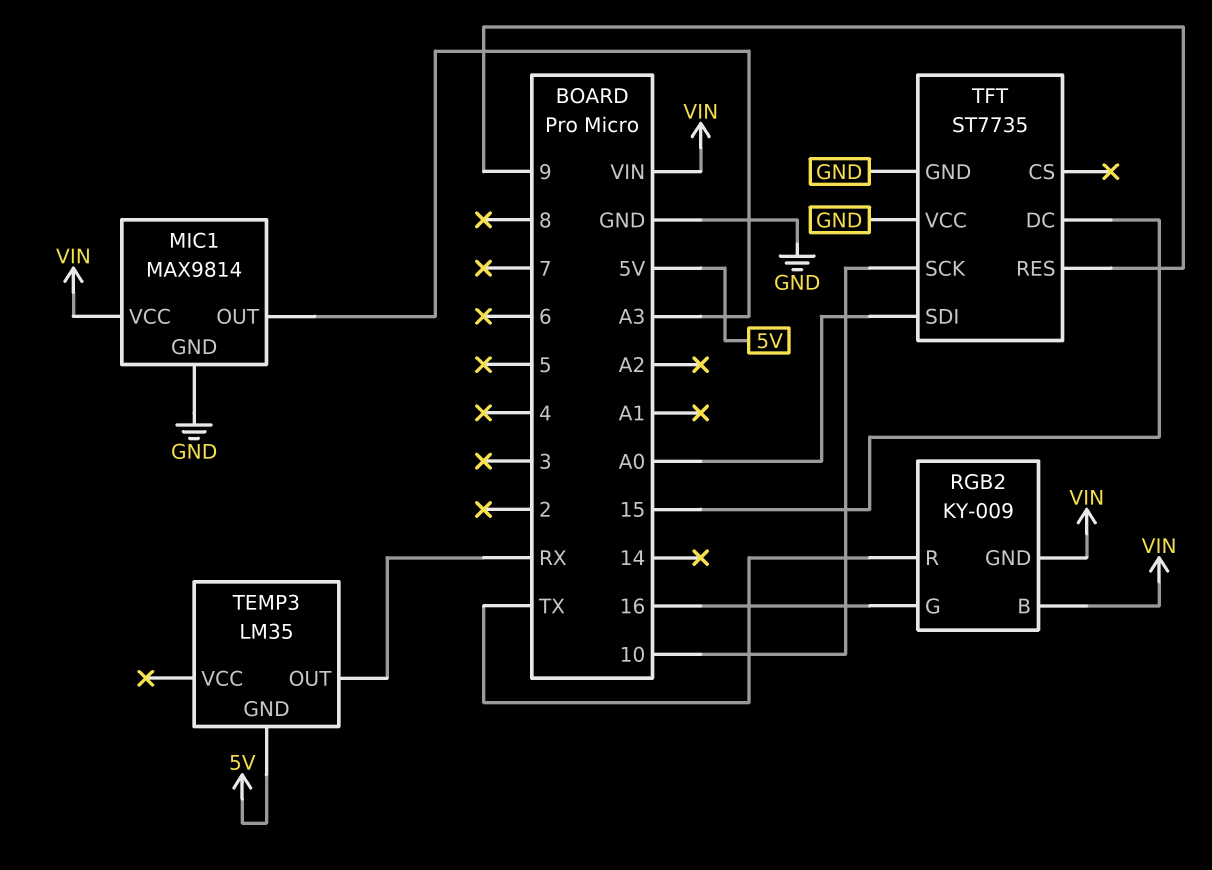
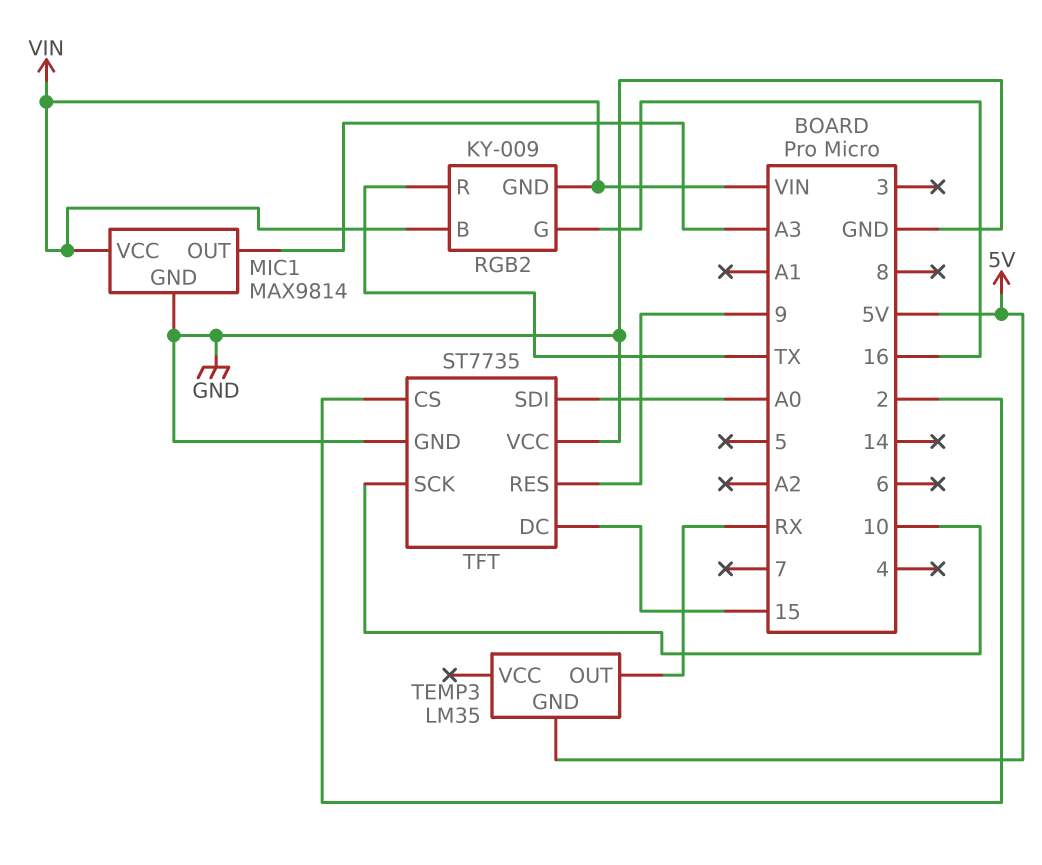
TFT pin CS: none -> 2

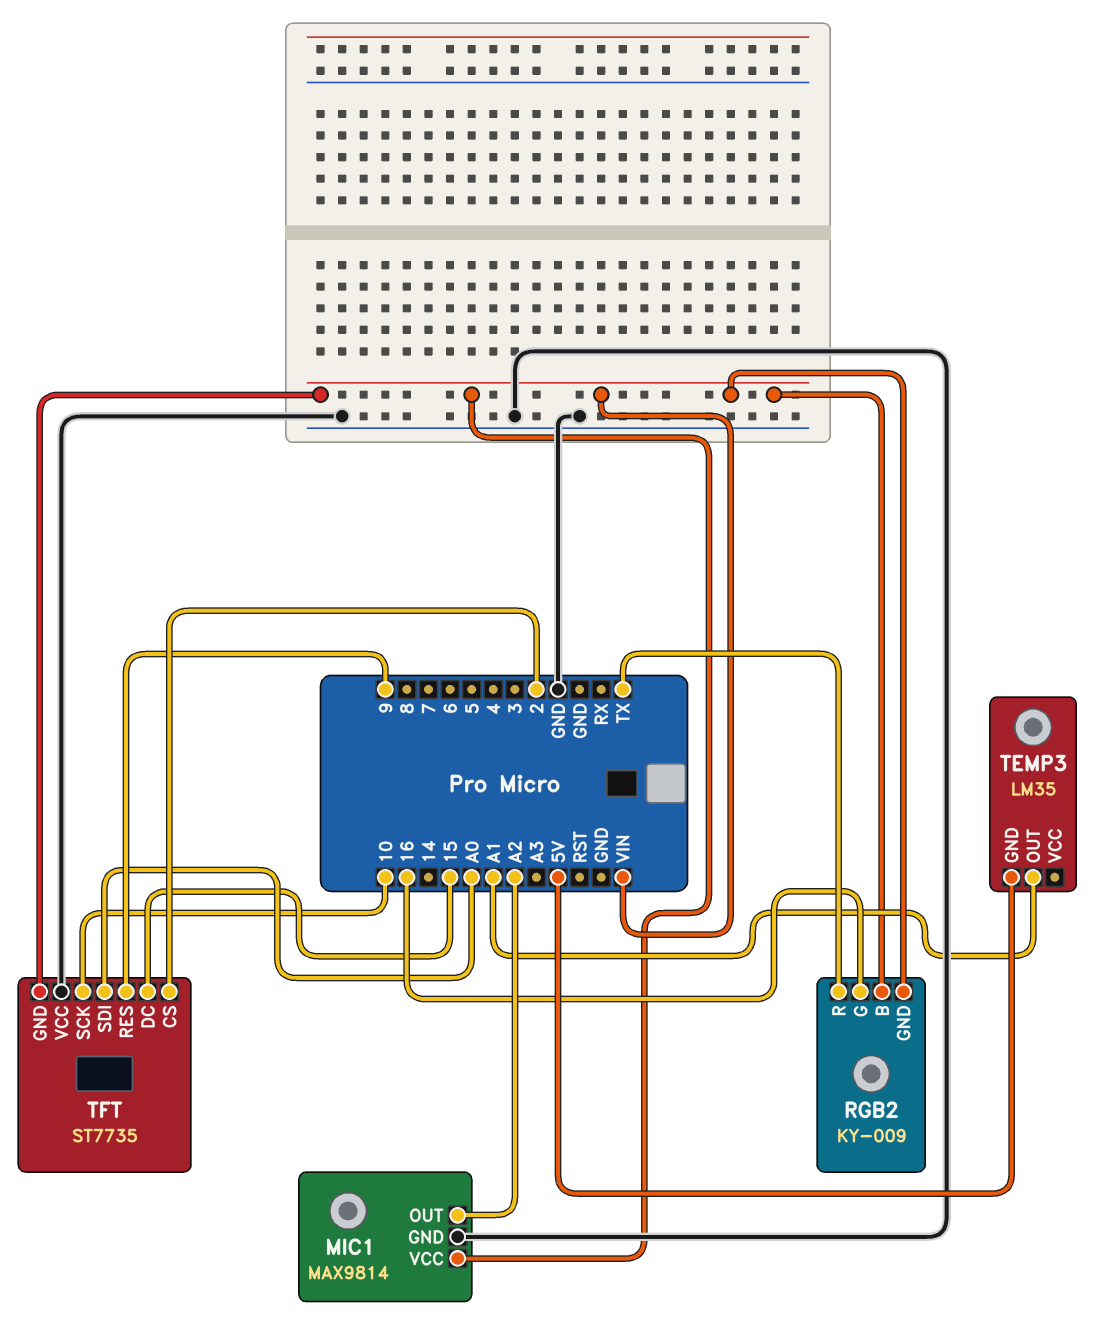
MIC1 pin OUT: A3 -> A2
TEMP3 pin OUT: RX -> A1
TFT pin GND: GND -> VIN

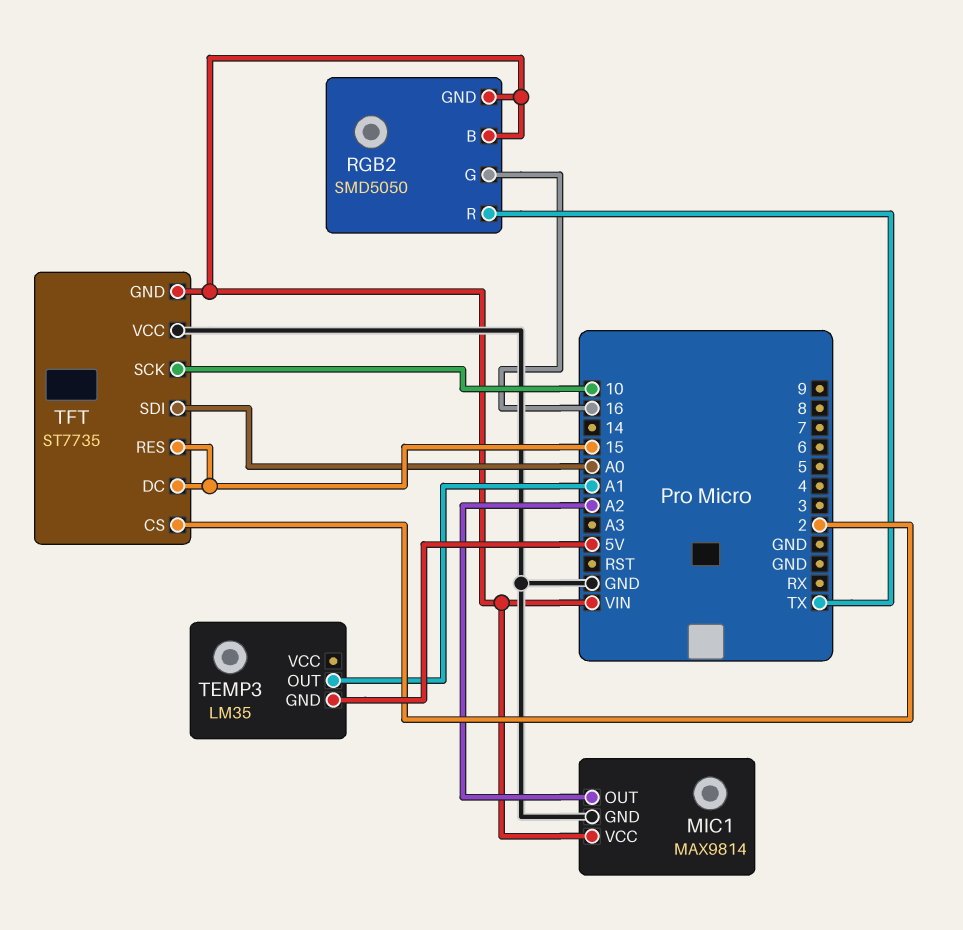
RGB2: KY-009 -> SMD5050
TFT pin RES: 9 -> 15

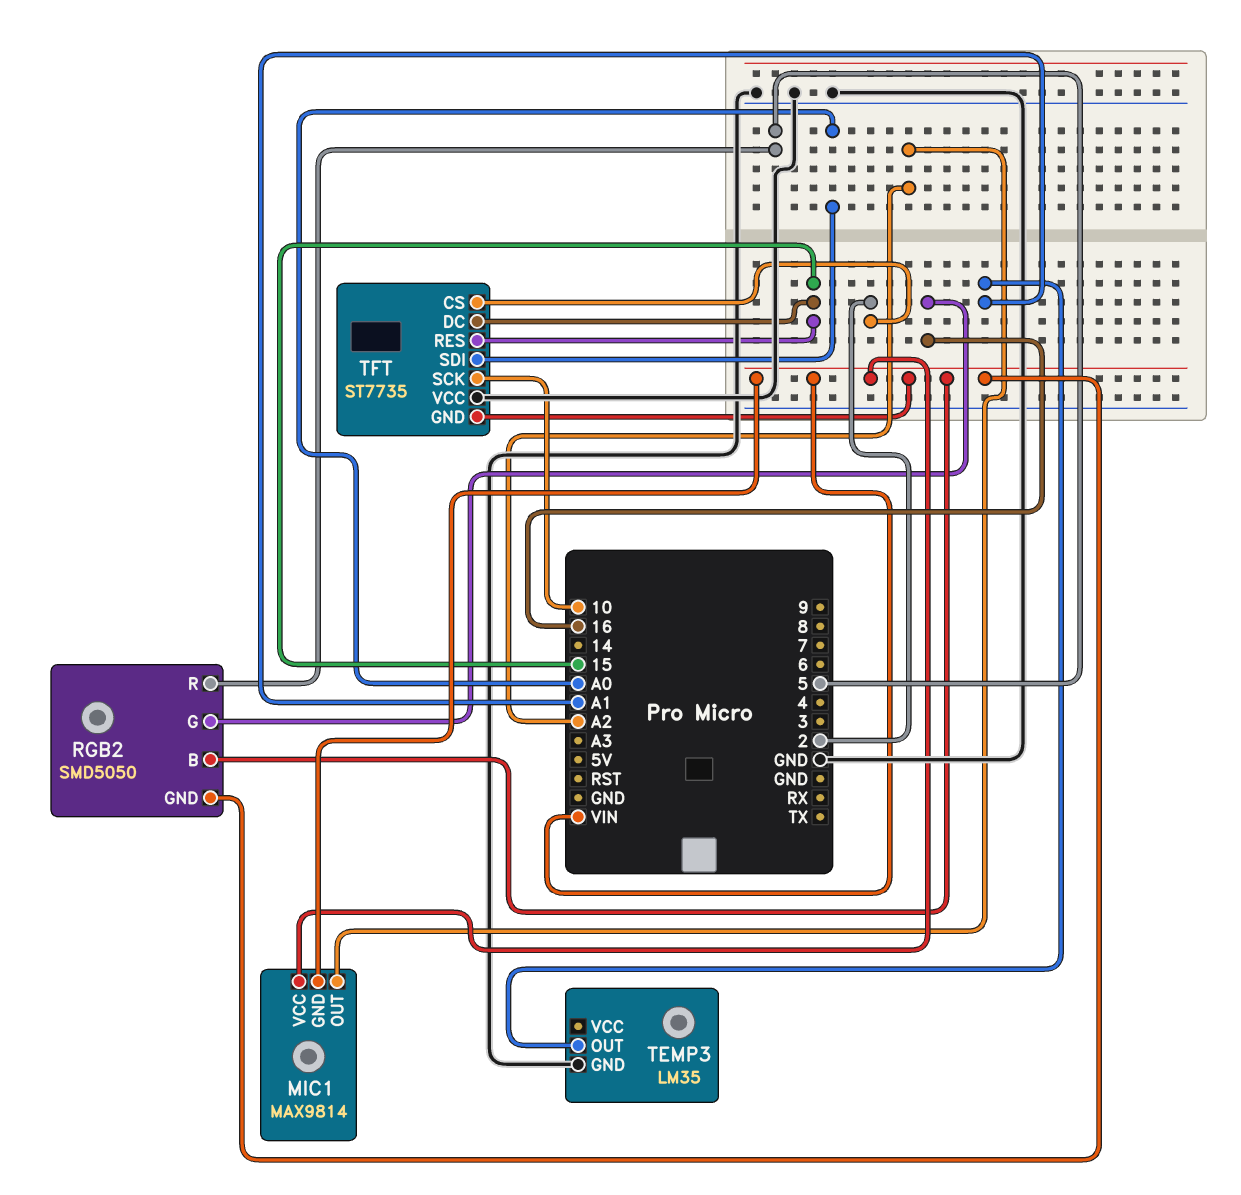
MIC1 pin GND: GND -> VIN
RGB2 pin R: TX -> 5
TEMP3 pin GND: 5V -> GND

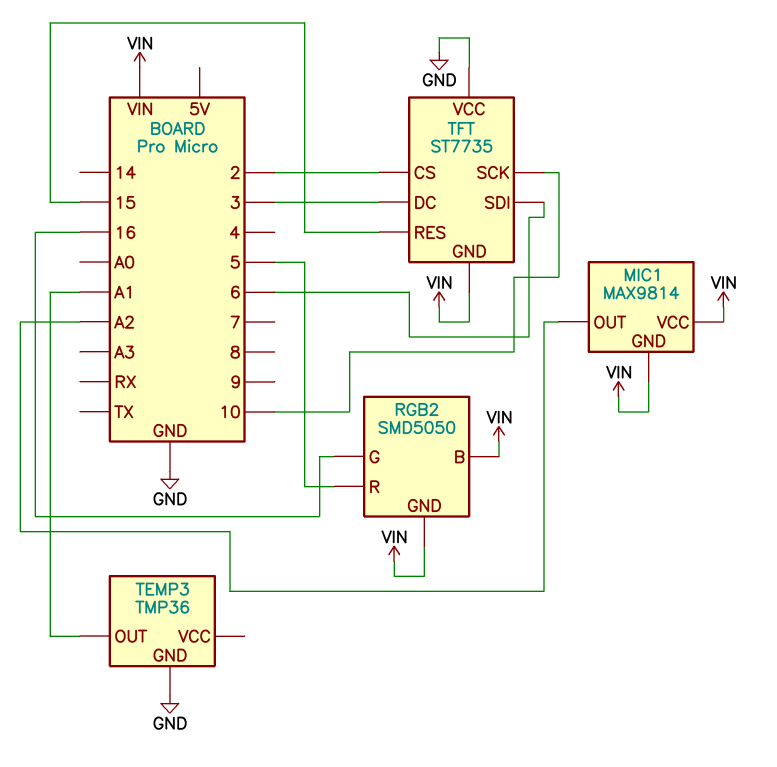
TEMP3: LM35 -> TMP36
TFT pin DC: 15 -> 3
TFT pin SDI: A0 -> 6

